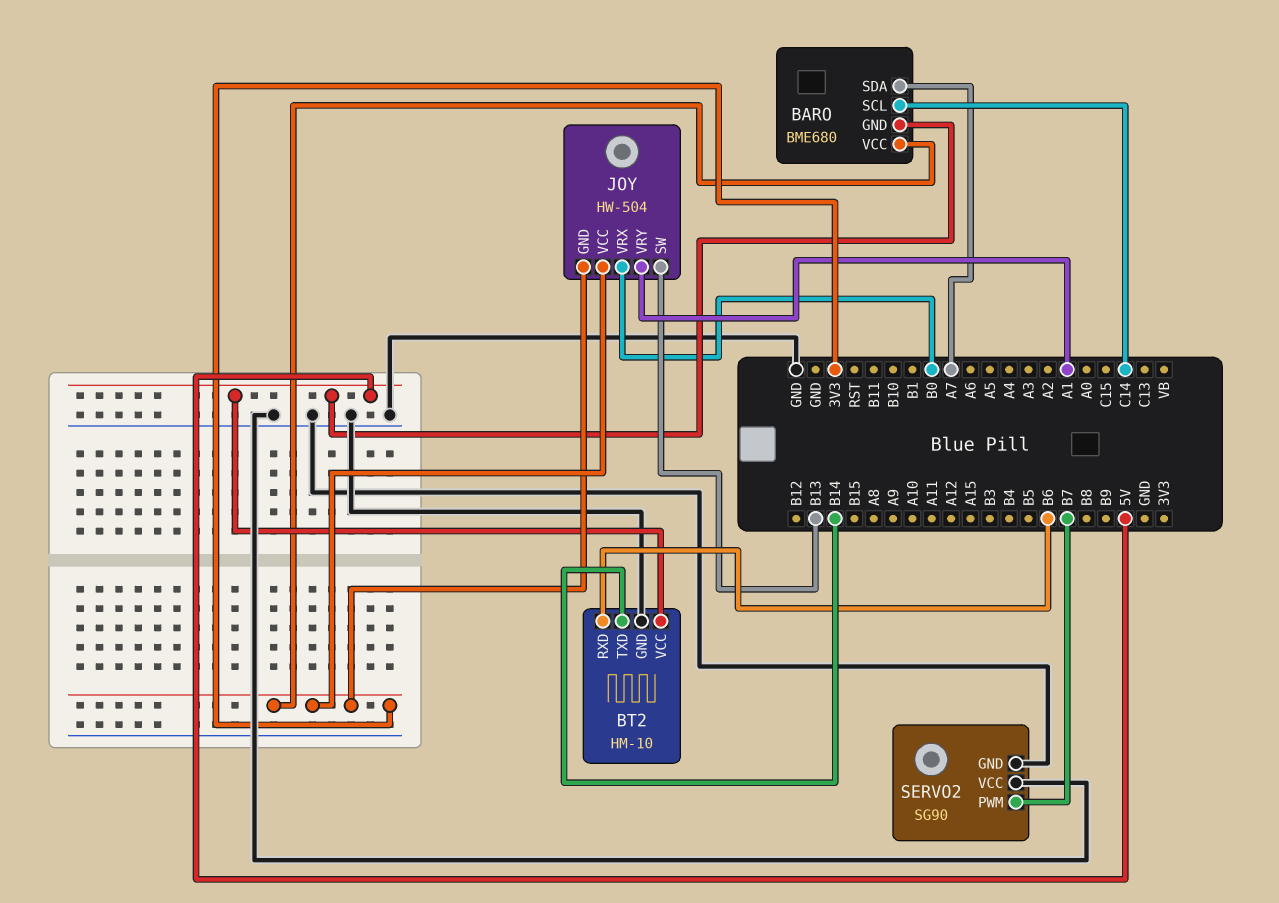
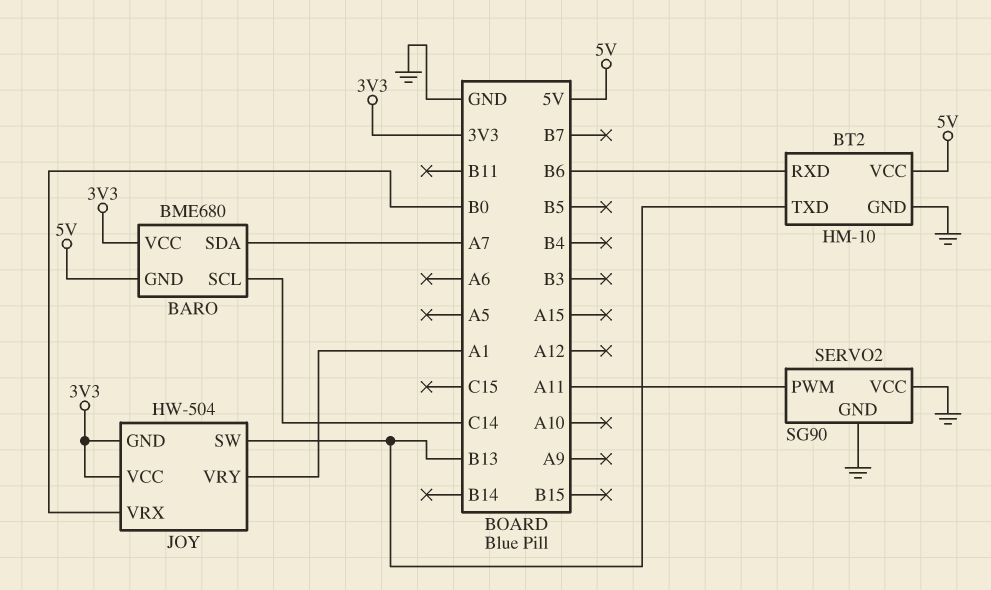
BT2 pin TXD: B14 -> B13
SERVO2 pin PWM: B7 -> A11

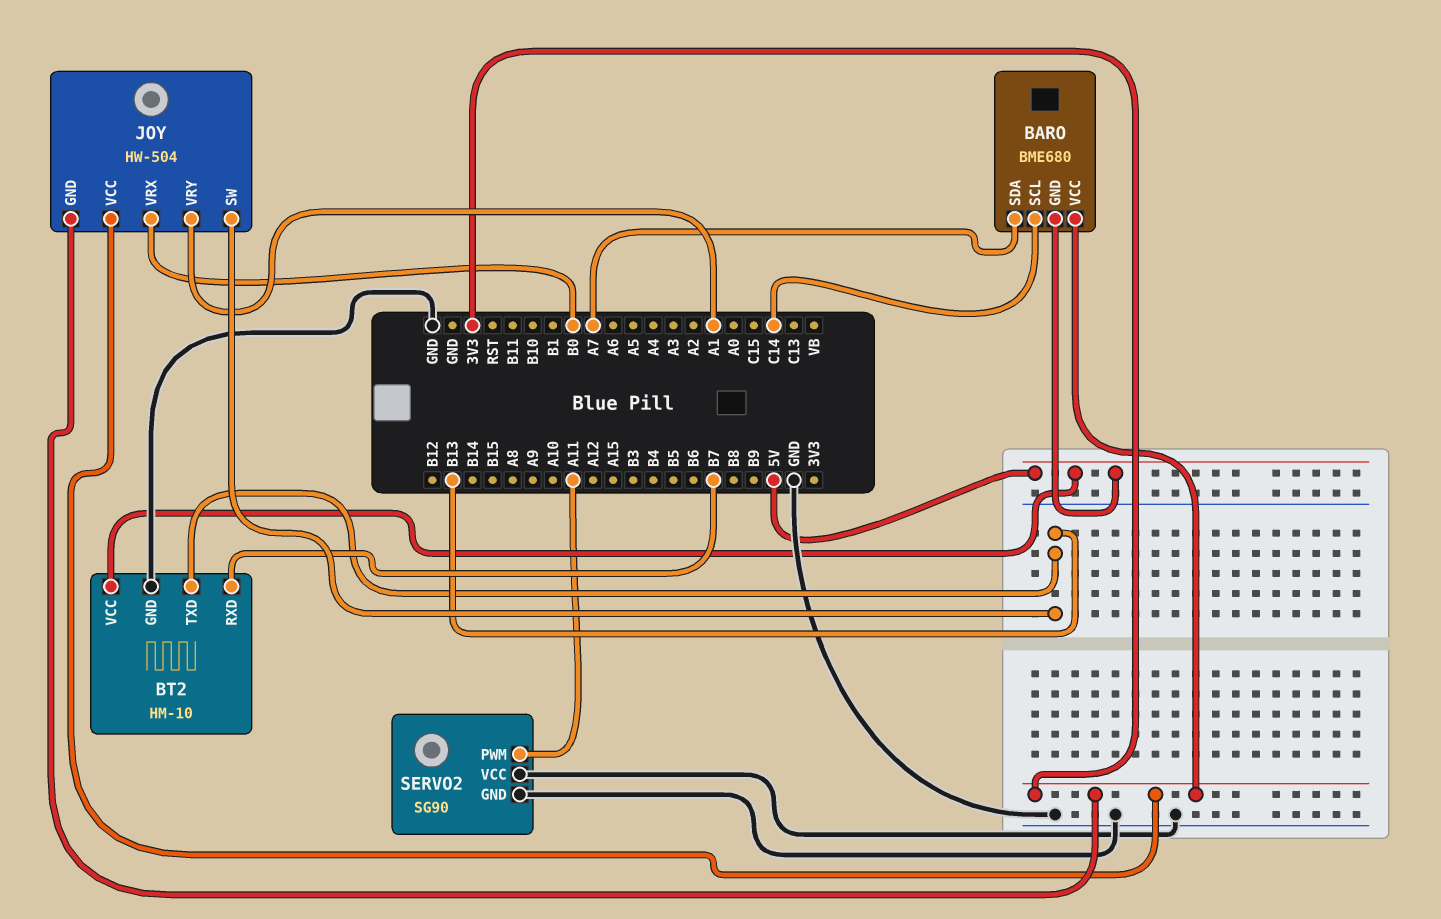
BT2 pin RXD: B6 -> B7

